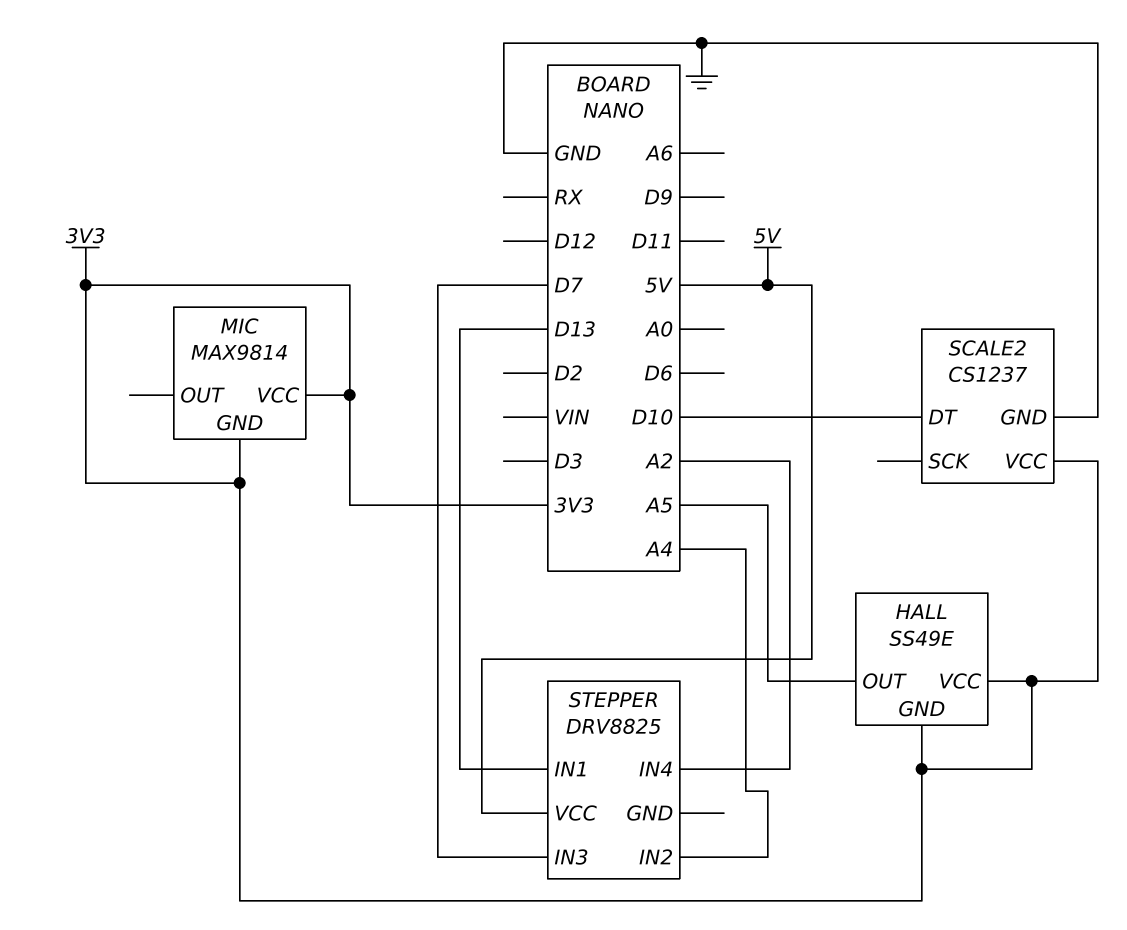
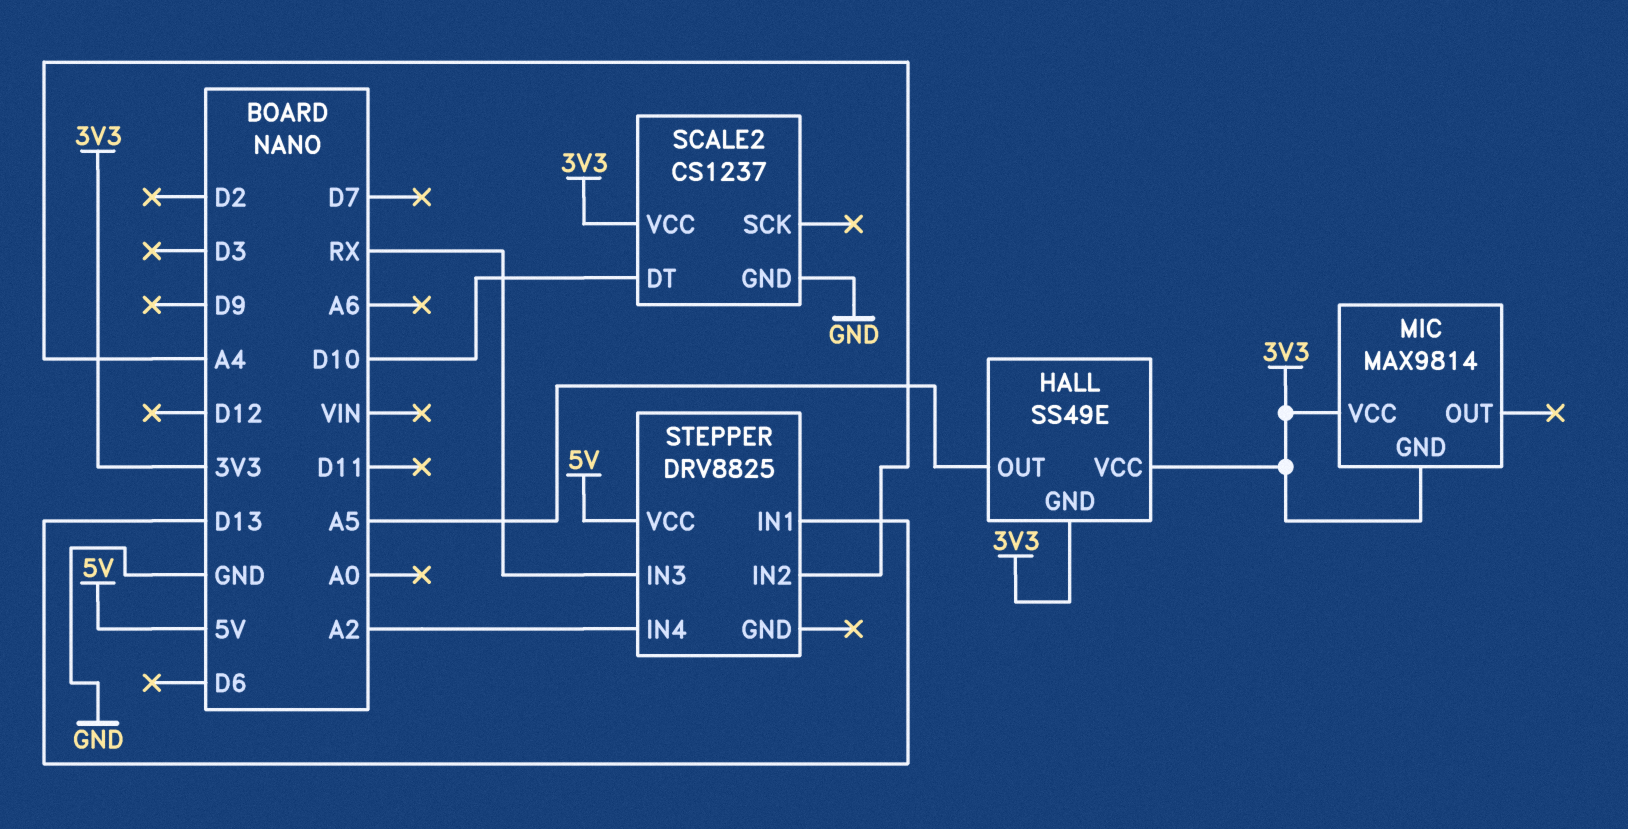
STEPPER pin IN3: D7 -> RX

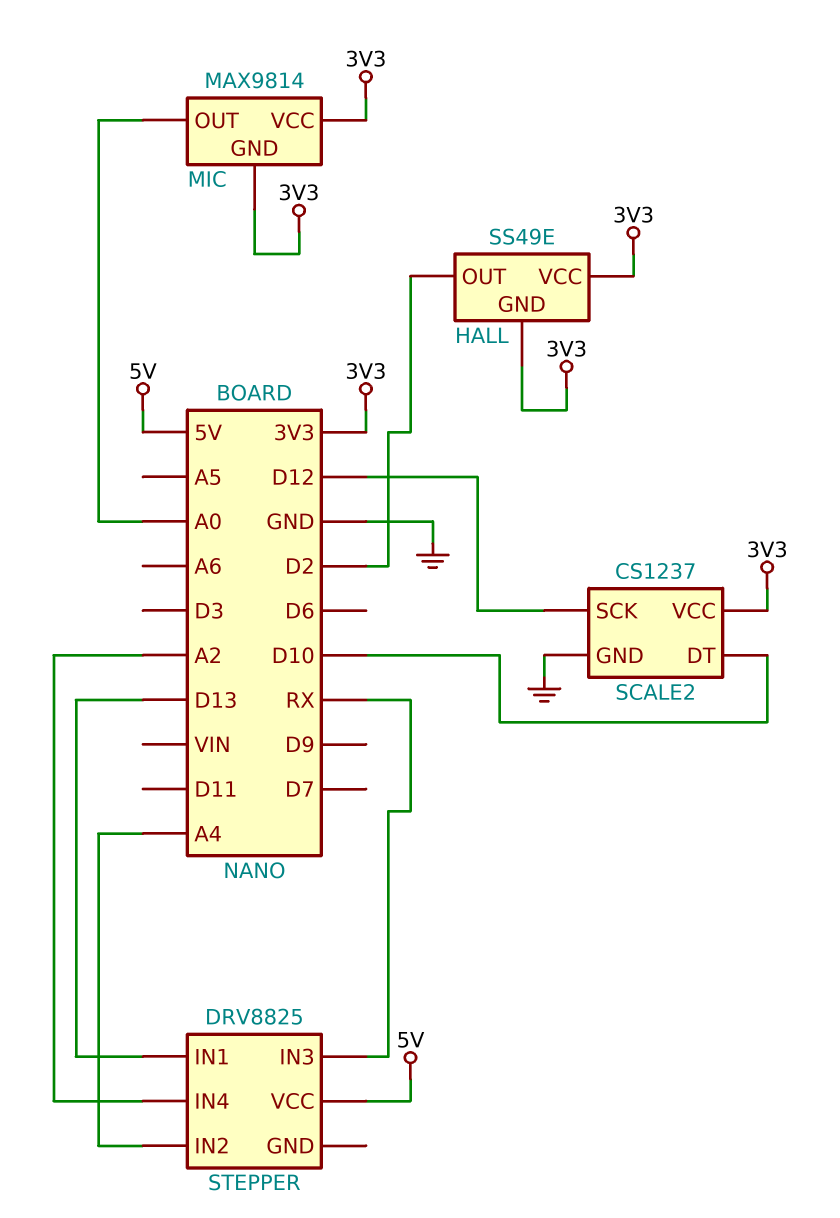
HALL pin OUT: A5 -> D2
MIC pin OUT: none -> A0
SCALE2 pin SCK: none -> D12

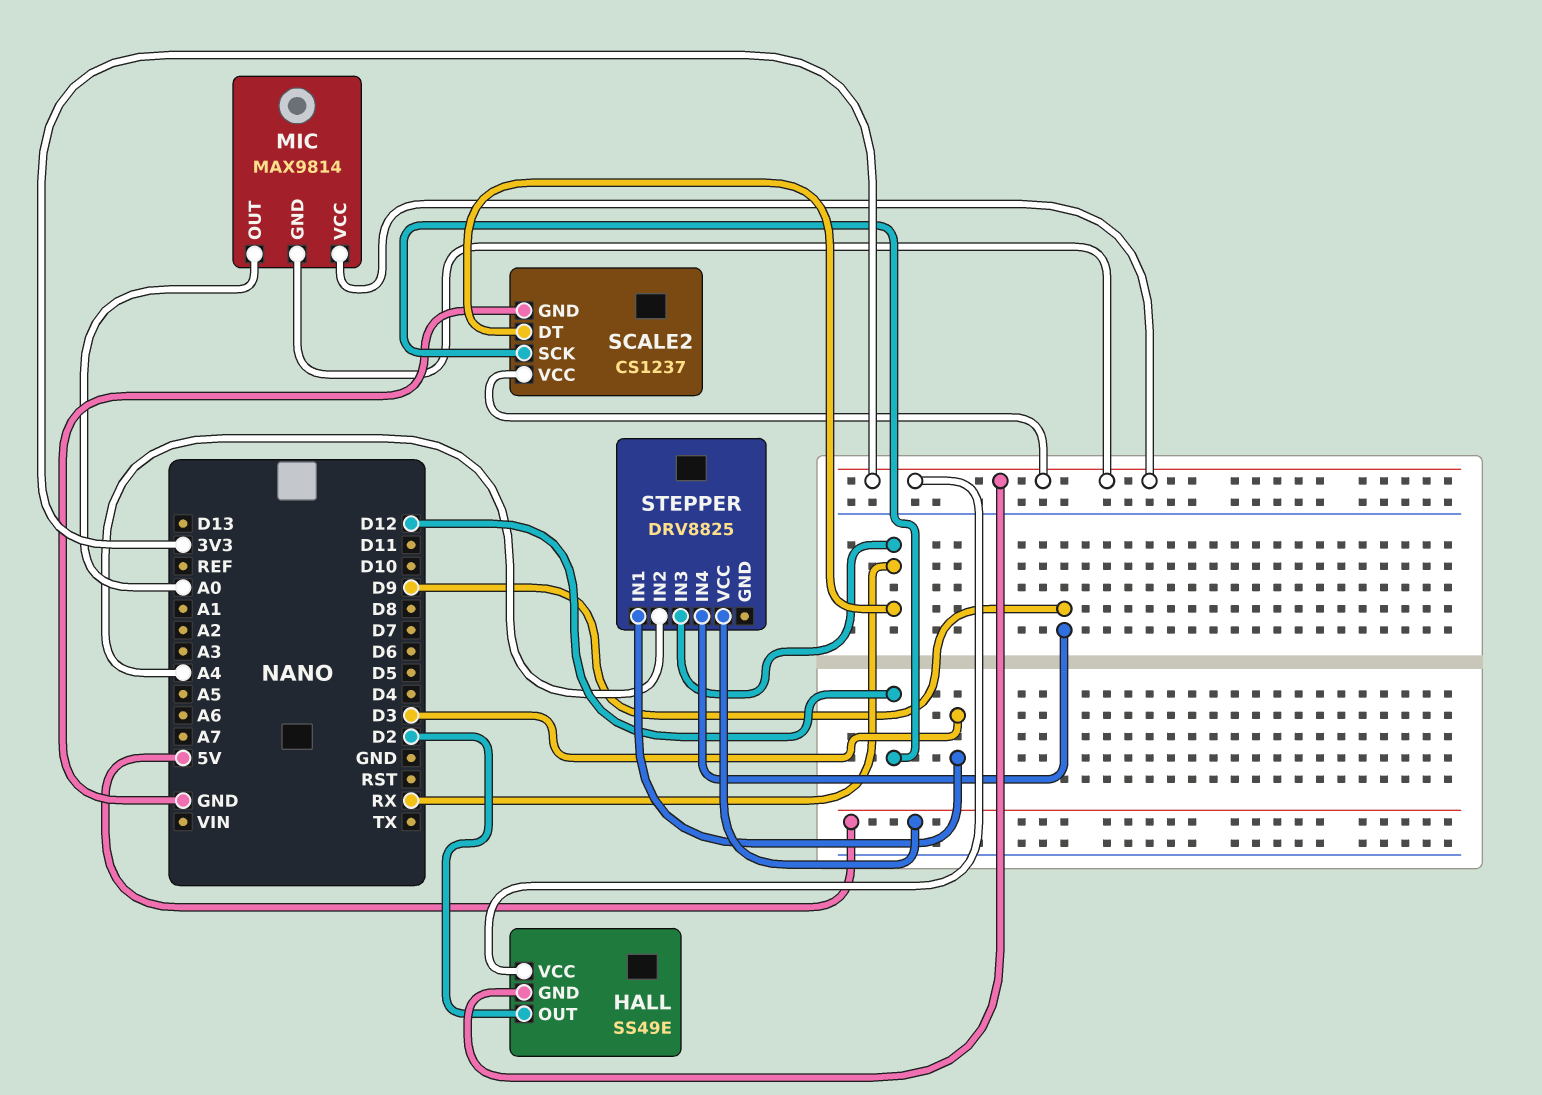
SCALE2 pin DT: D10 -> RX
STEPPER pin IN1: D13 -> D3
STEPPER pin IN4: A2 -> D9

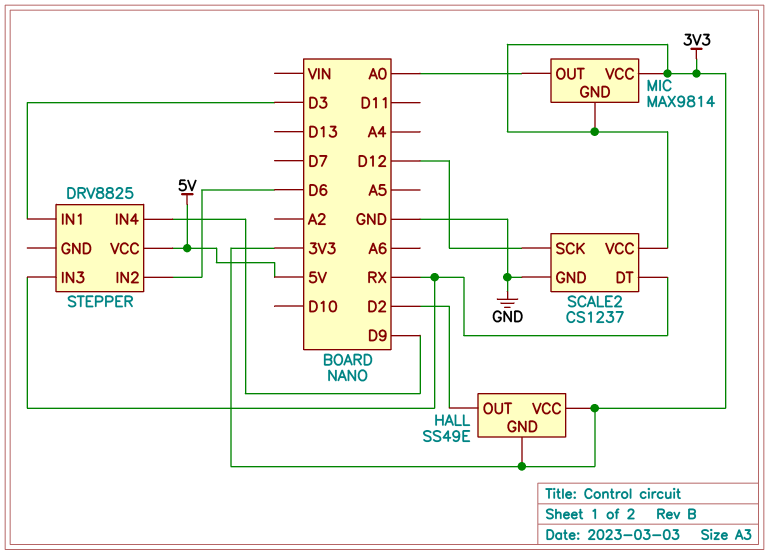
STEPPER pin IN2: A4 -> D6

